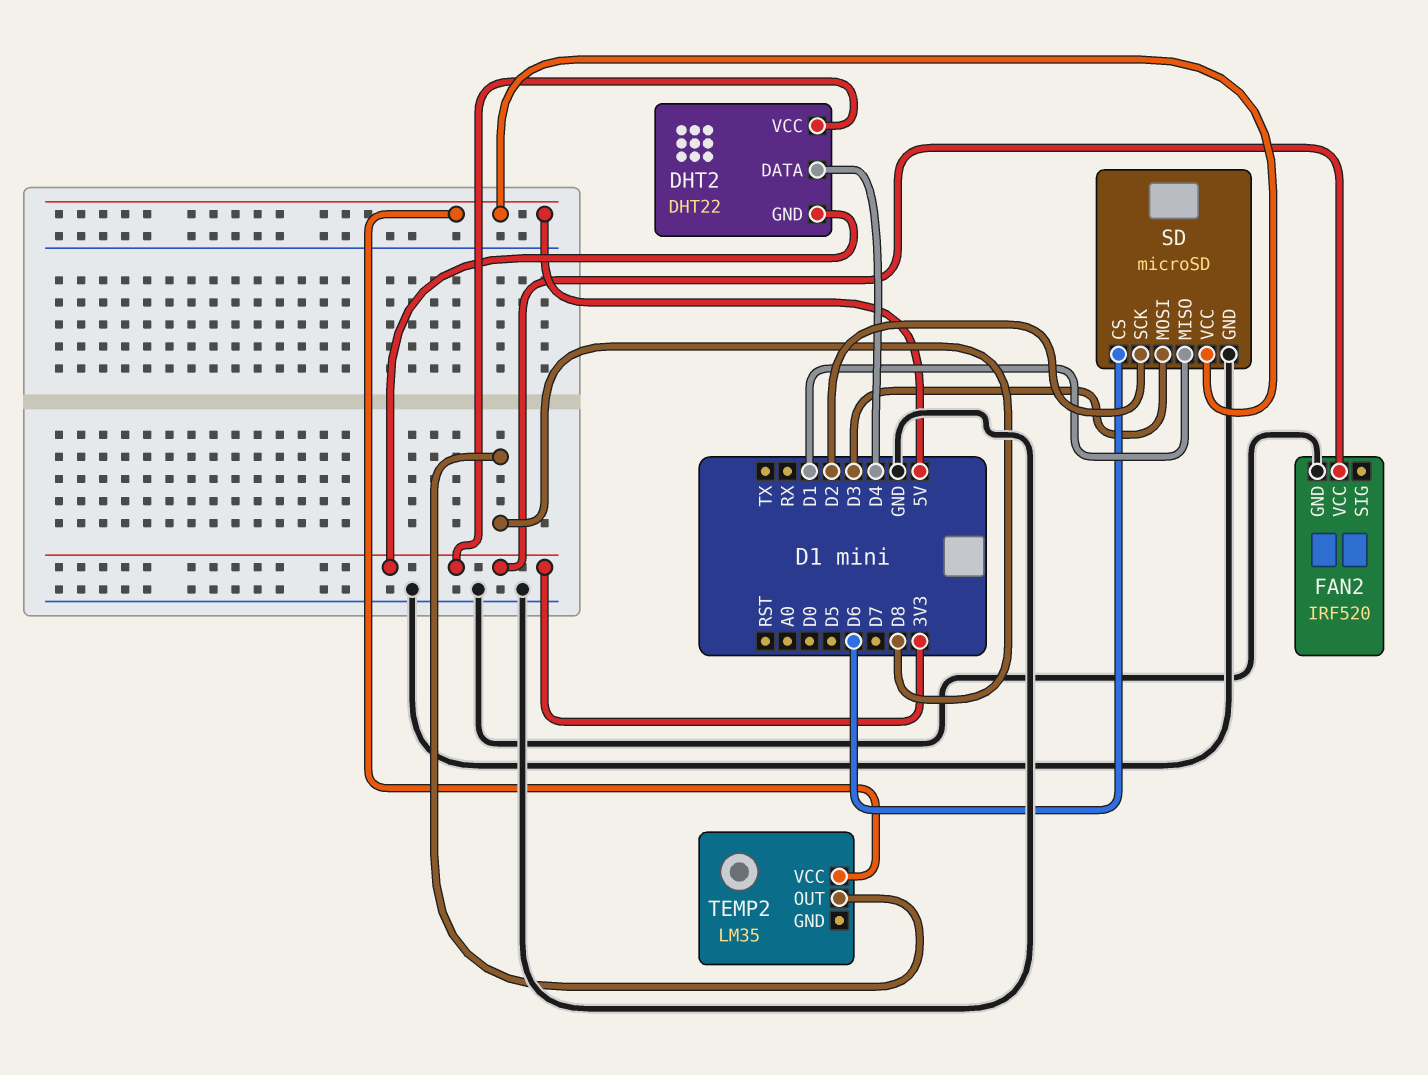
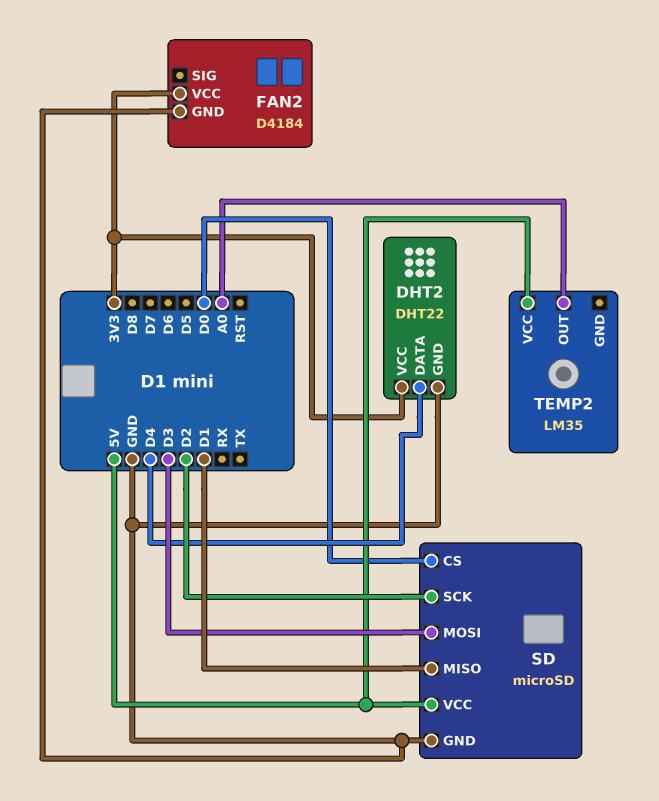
DHT2 pin GND: 3V3 -> GND
FAN2: IRF520 -> D4184
SD pin CS: D6 -> D0
TEMP2 pin OUT: D8 -> A0

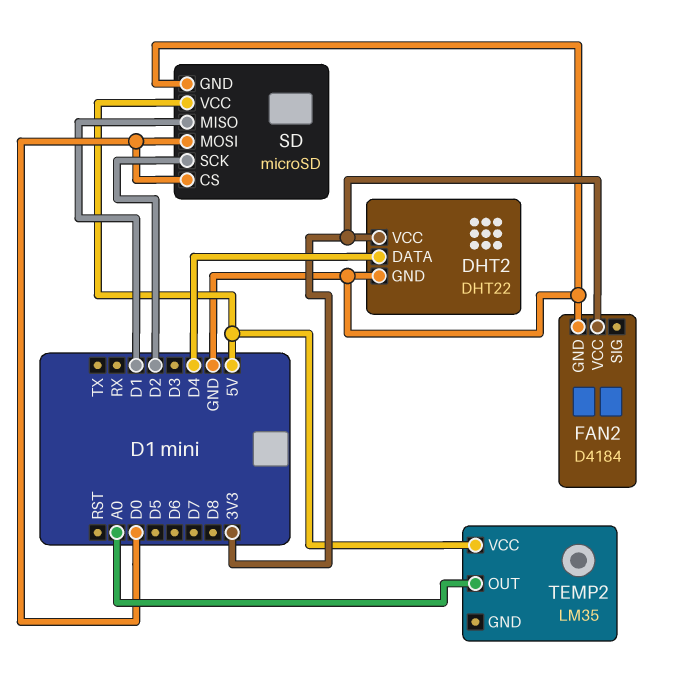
SD pin MOSI: D3 -> D0

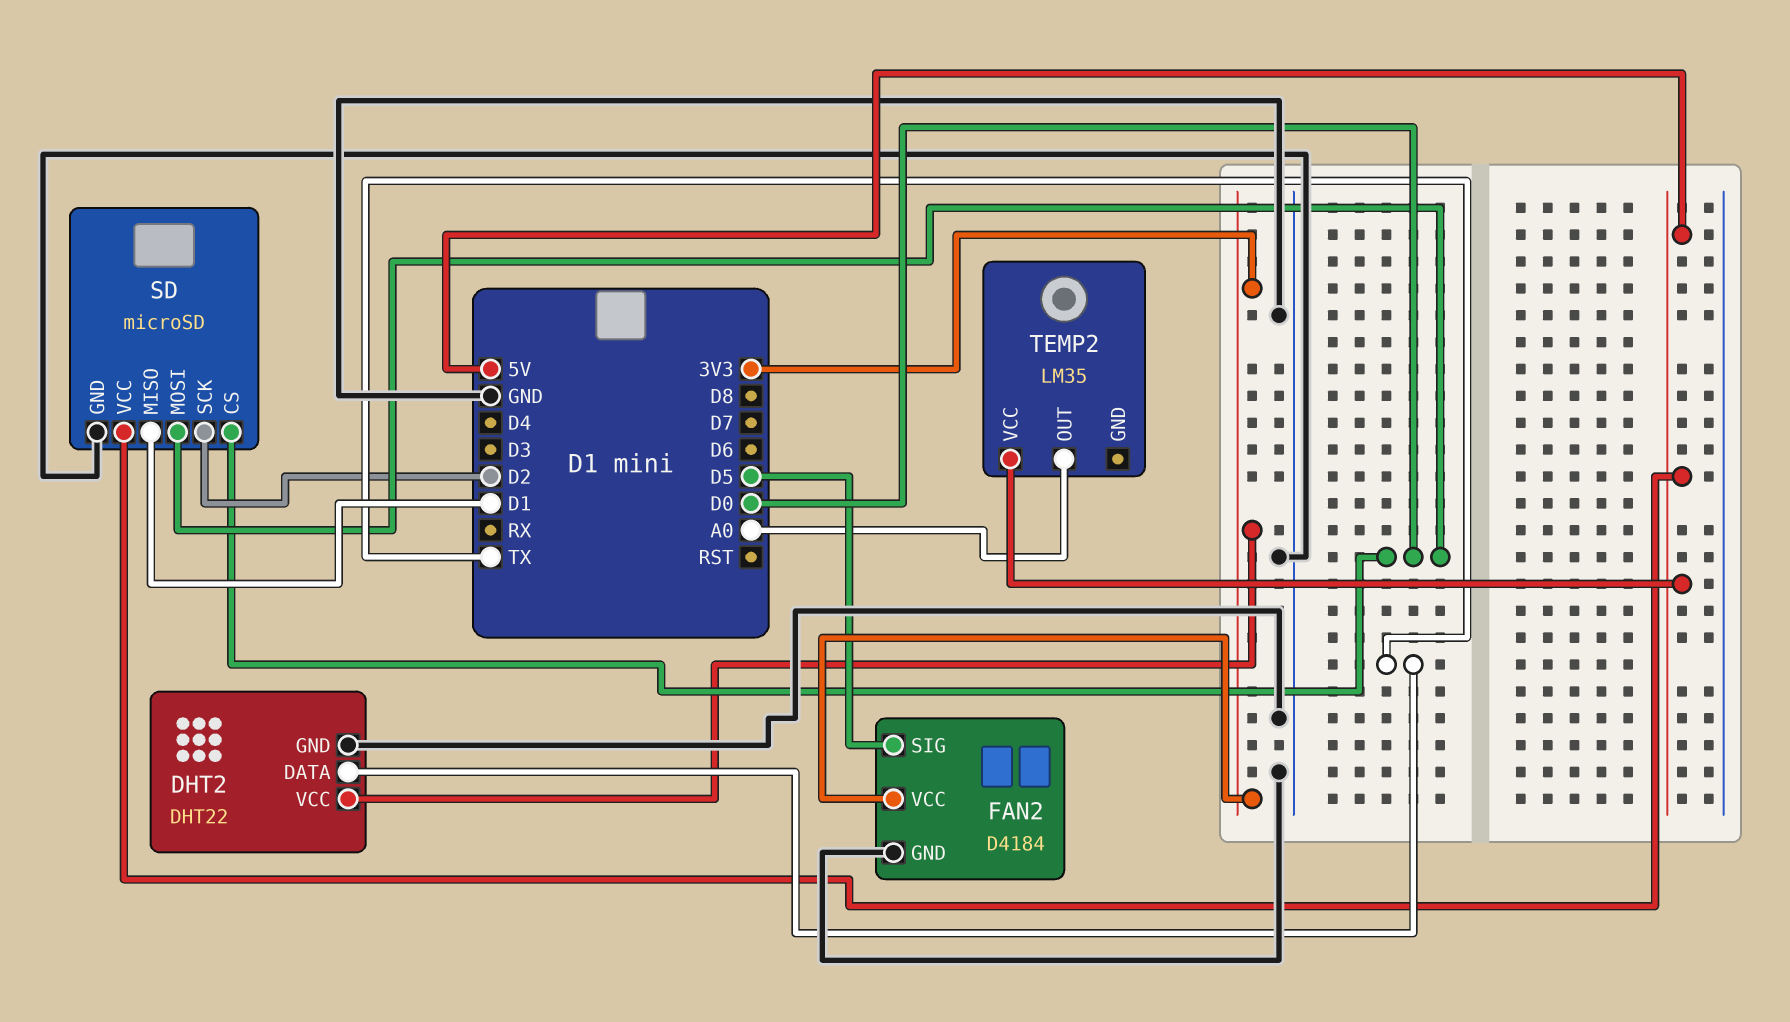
DHT2 pin DATA: D4 -> TX
FAN2 pin SIG: none -> D5

